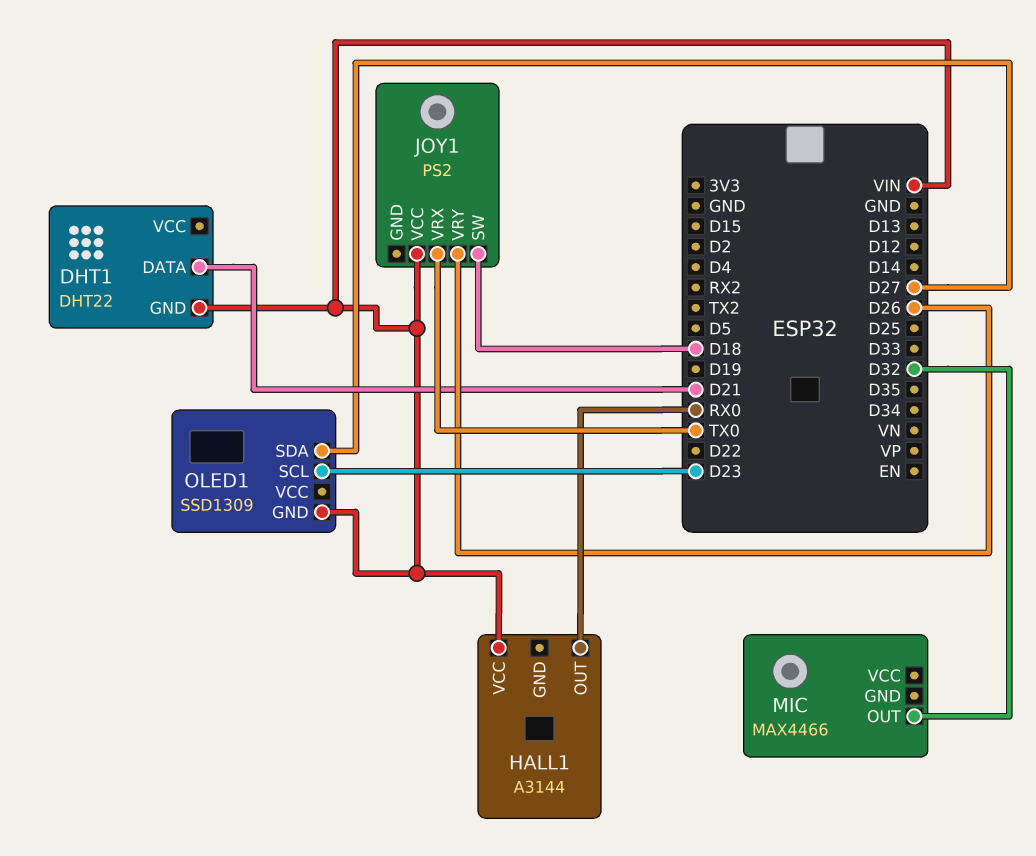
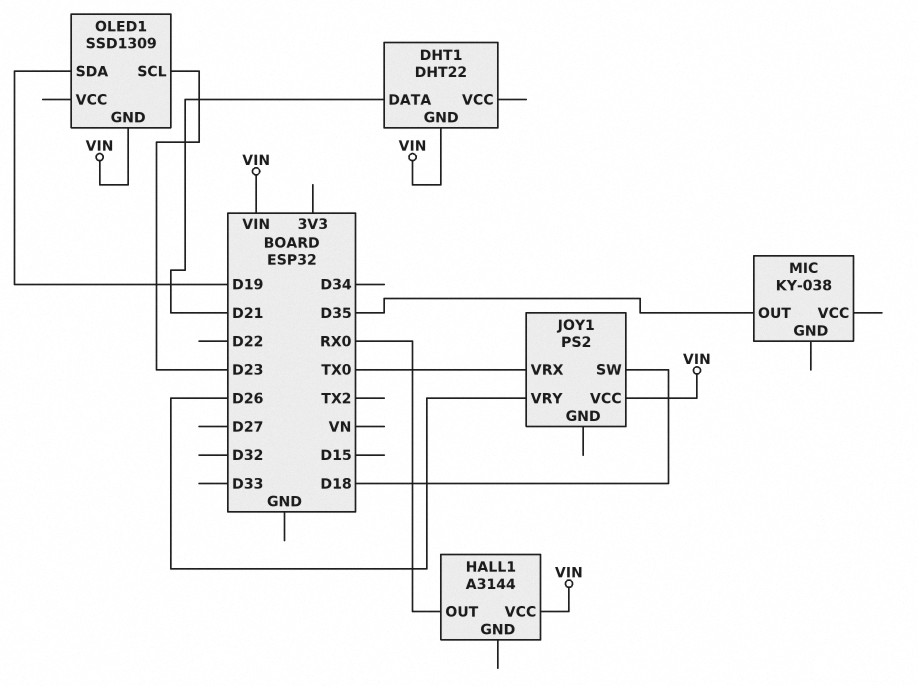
MIC: MAX4466 -> KY-038
MIC pin OUT: D32 -> D35
OLED1 pin SDA: D27 -> D19

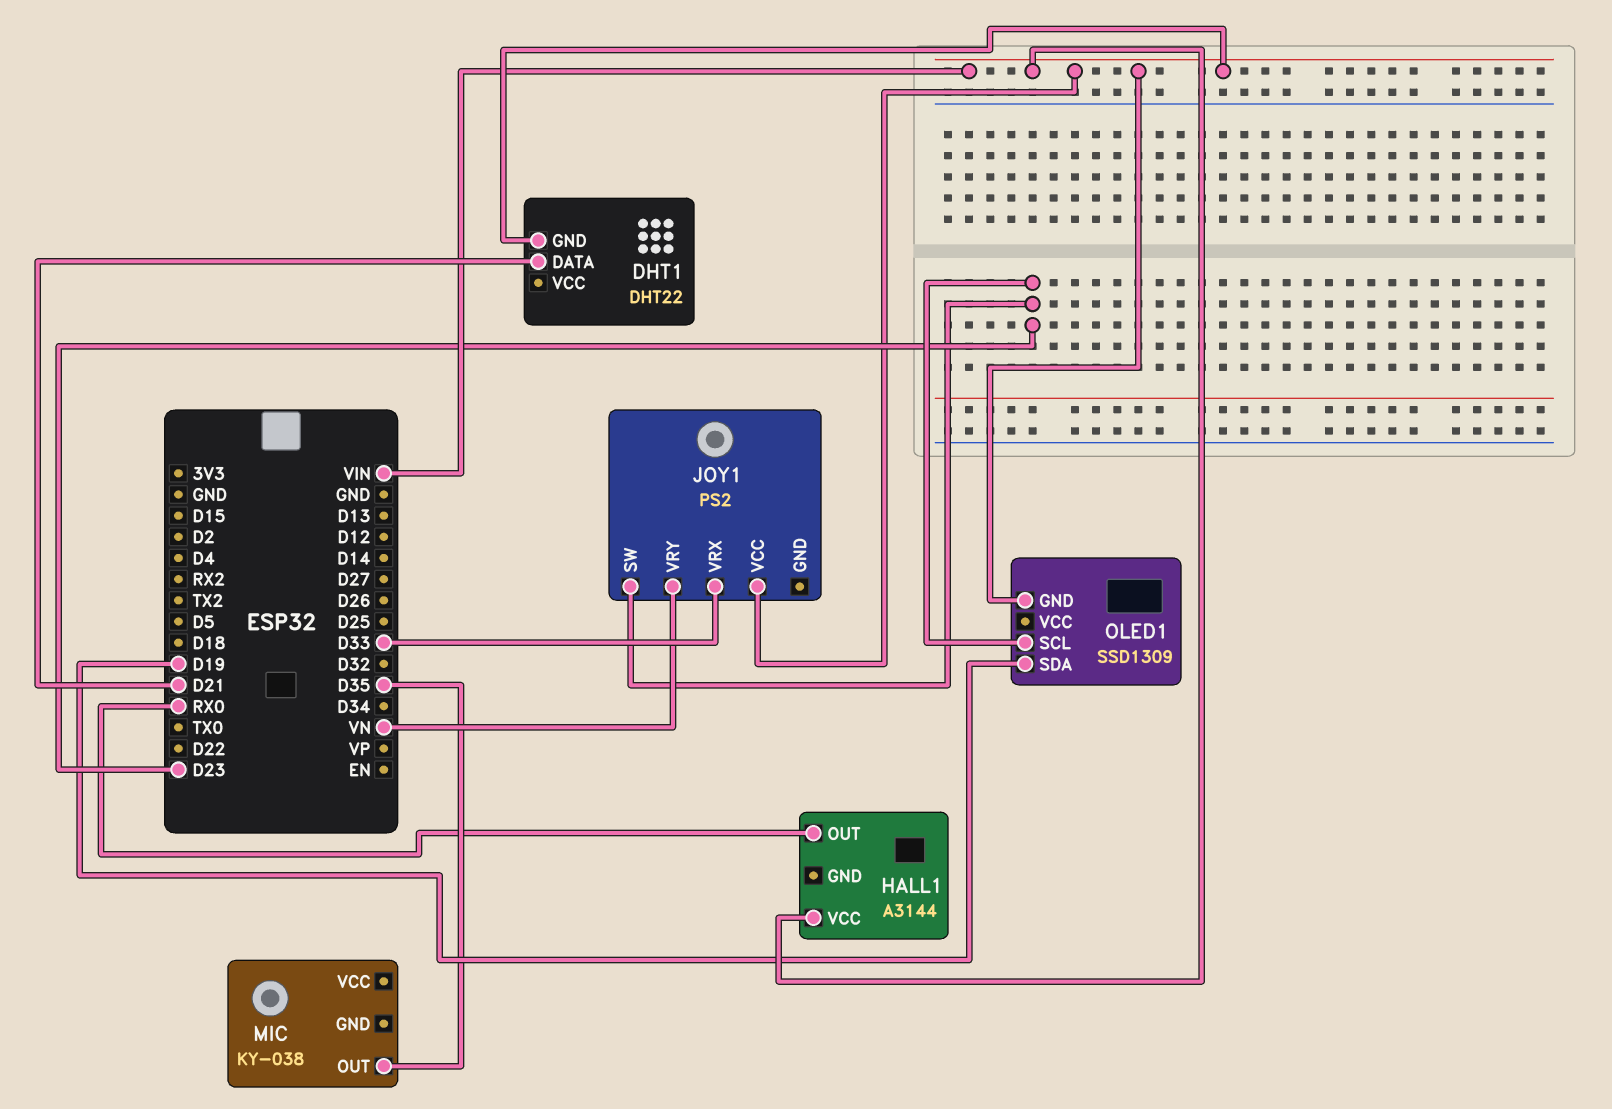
JOY1 pin SW: D18 -> D23
JOY1 pin VRX: TX0 -> D33
JOY1 pin VRY: D26 -> VN

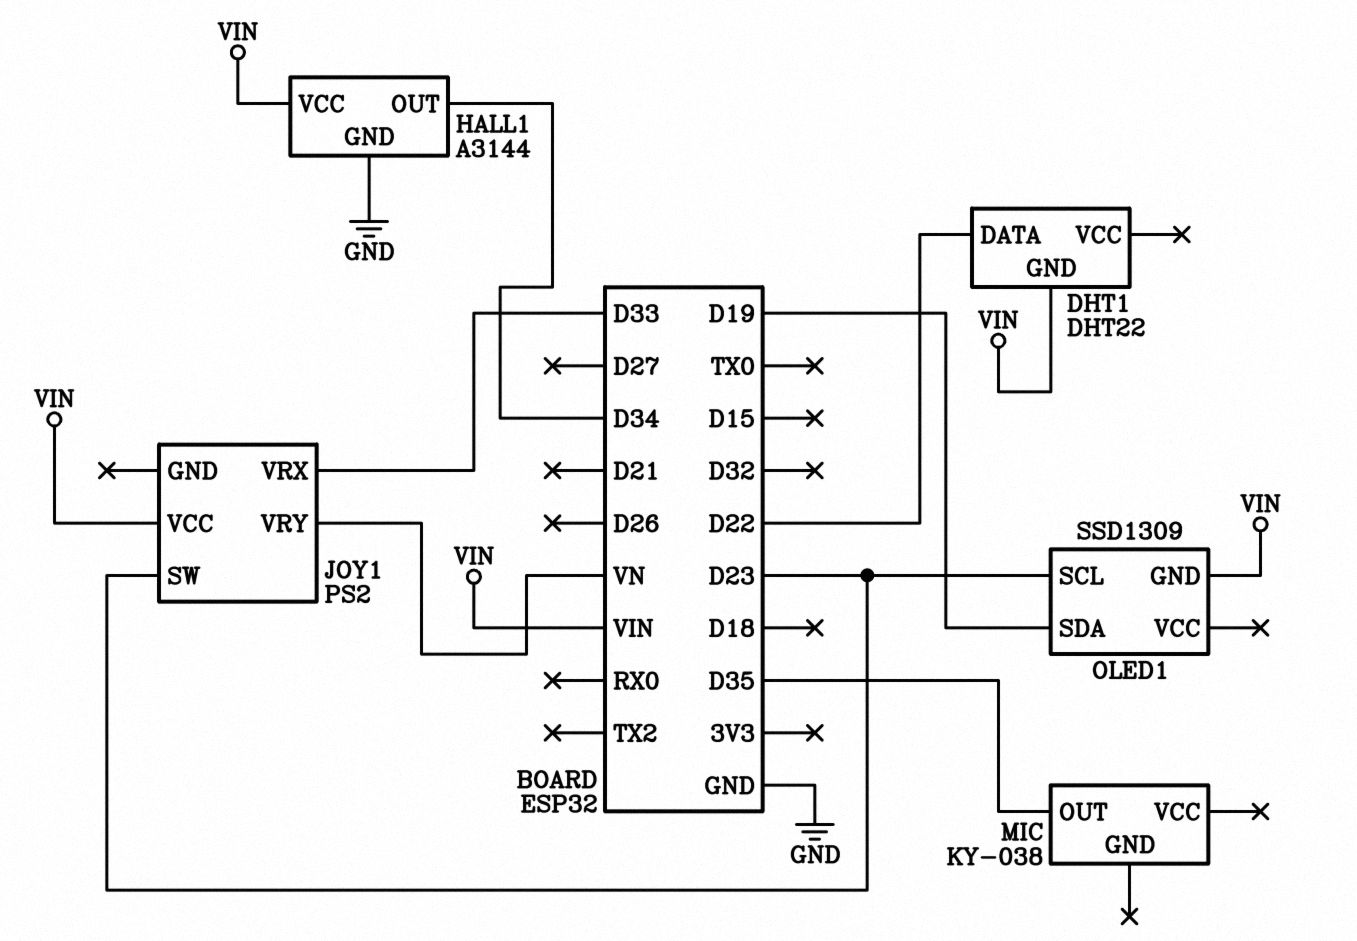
DHT1 pin DATA: D21 -> D22
HALL1 pin GND: none -> GND
HALL1 pin OUT: RX0 -> D34

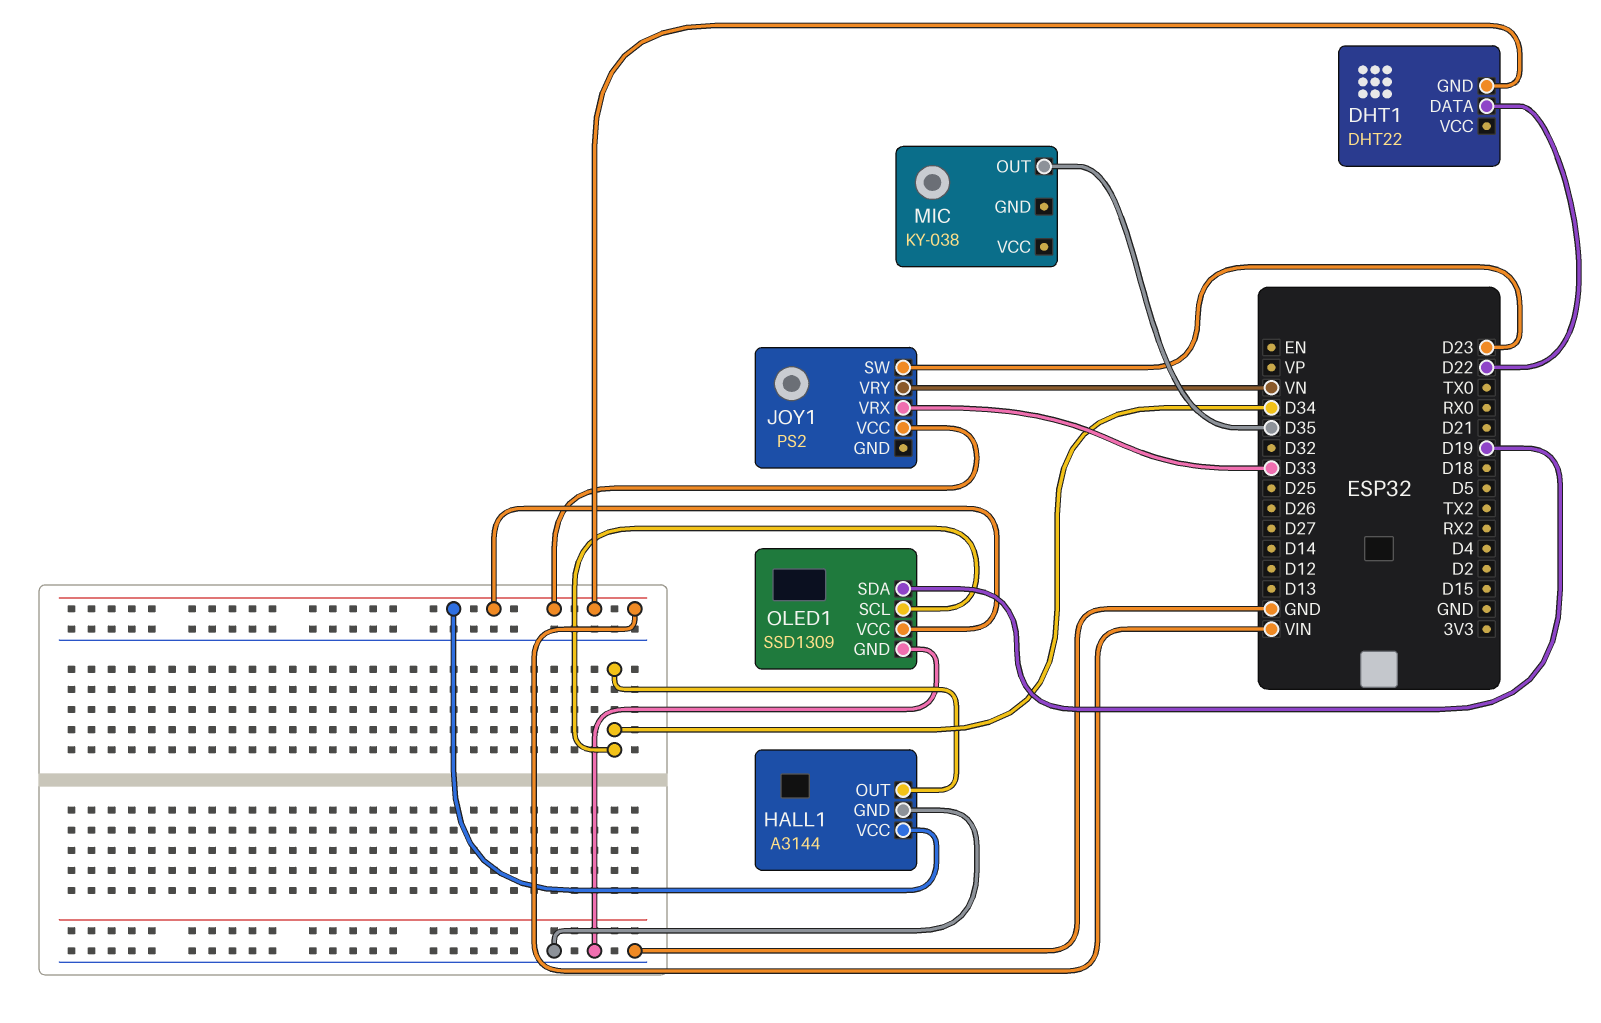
OLED1 pin GND: VIN -> GND
OLED1 pin SCL: D23 -> D34
OLED1 pin VCC: none -> VIN

